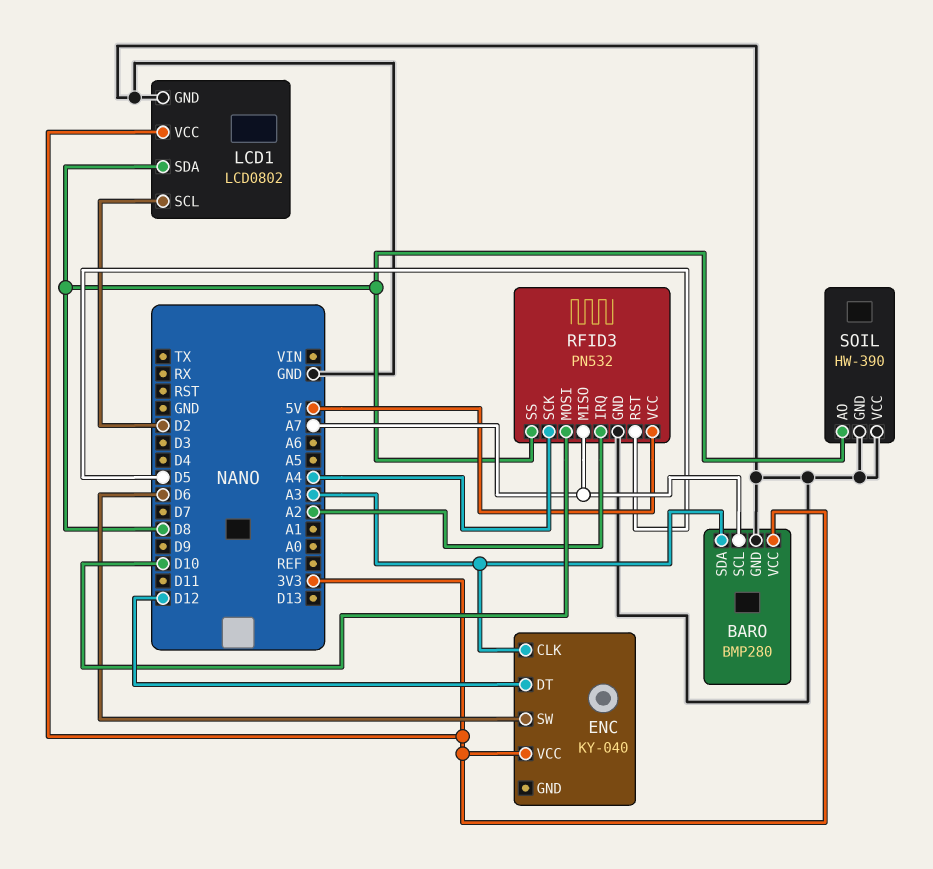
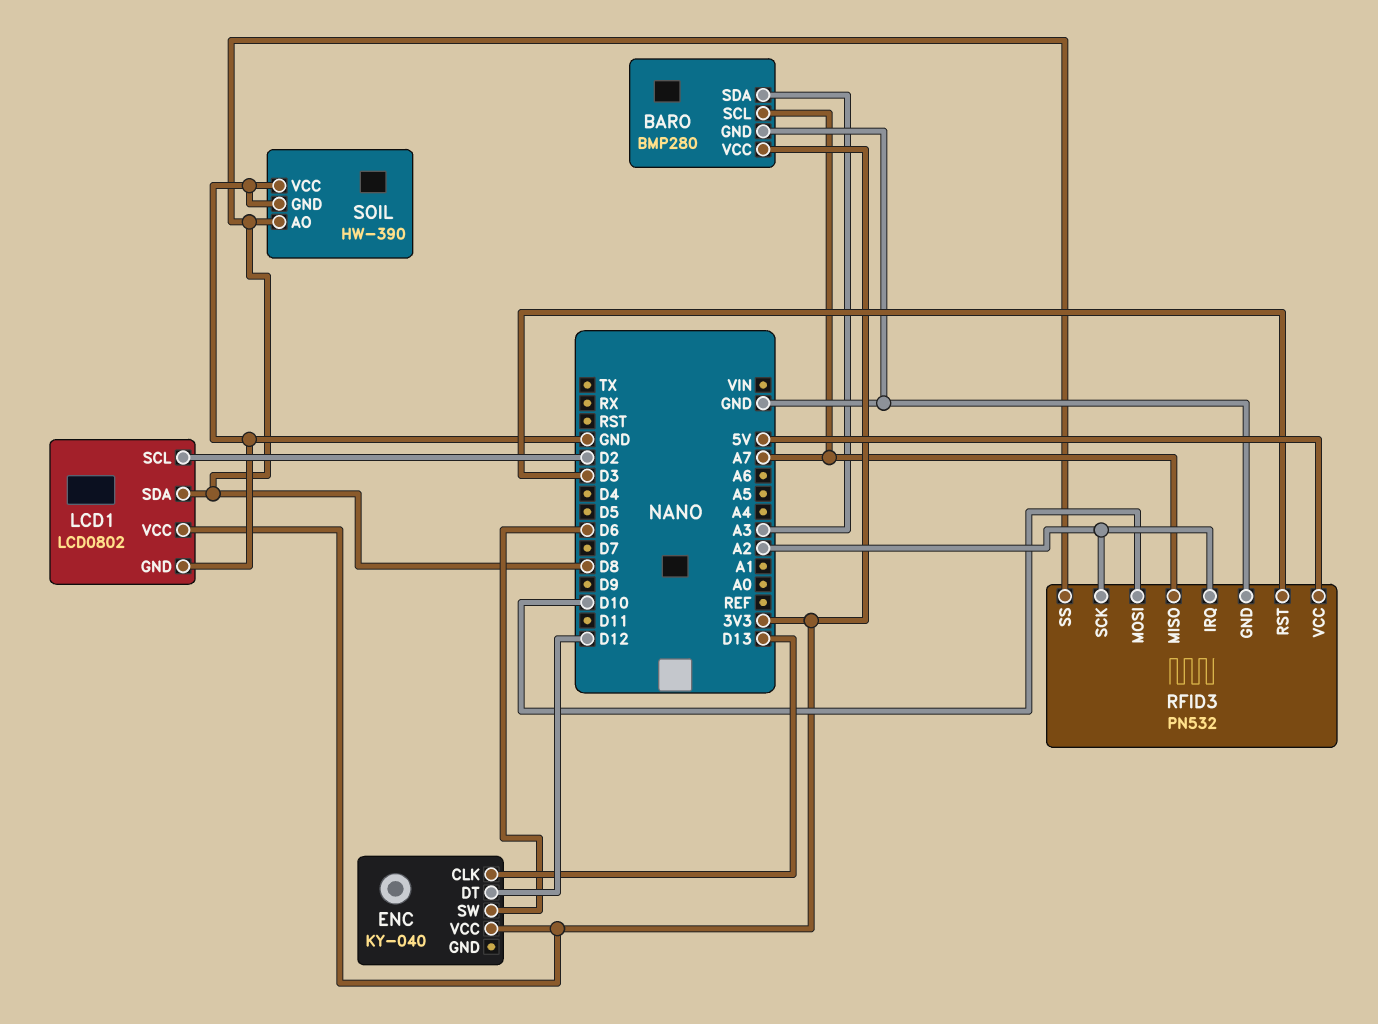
ENC pin CLK: A3 -> D13
RFID3 pin RST: D5 -> D3
RFID3 pin SCK: A4 -> A2

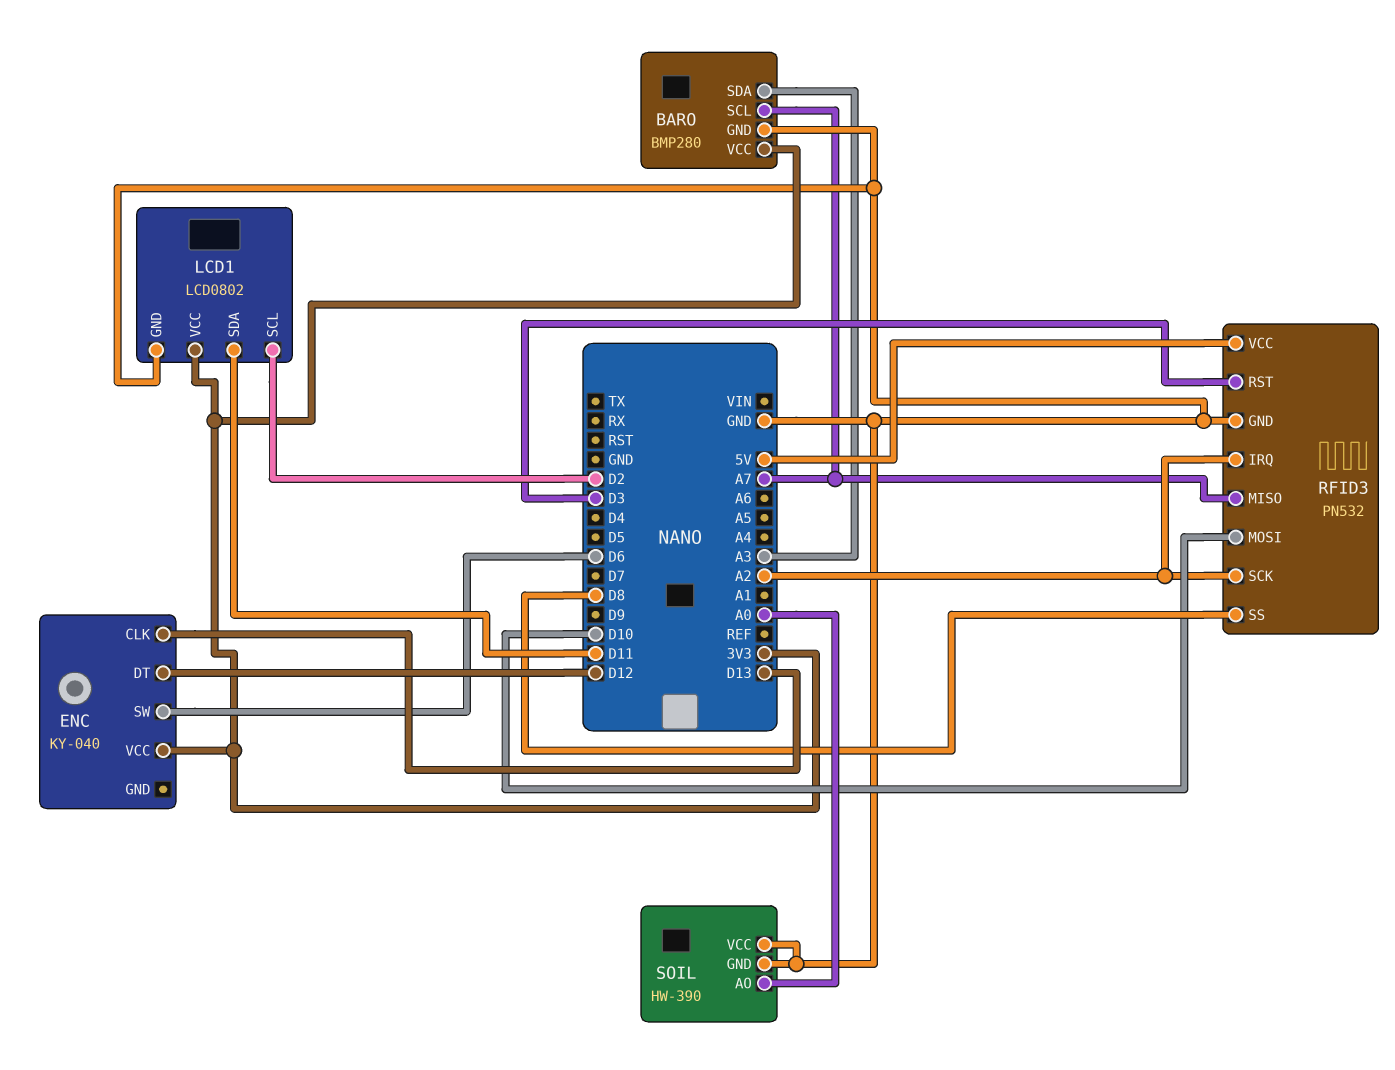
LCD1 pin SDA: D8 -> D11
SOIL pin AO: D8 -> A0

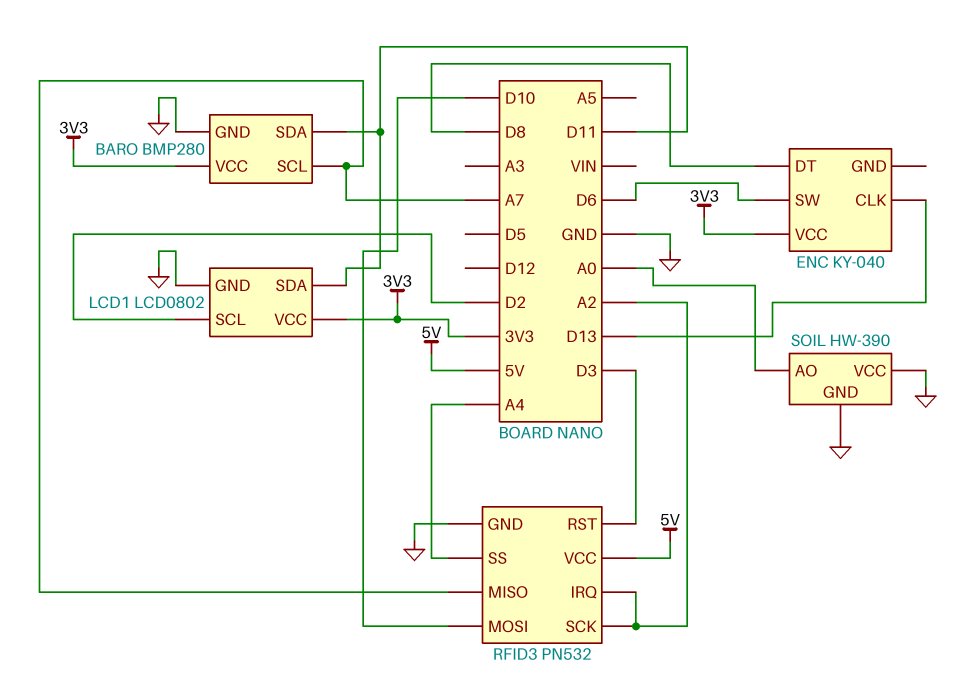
BARO pin SDA: A3 -> D11
ENC pin DT: D12 -> D8
RFID3 pin SS: D8 -> A4

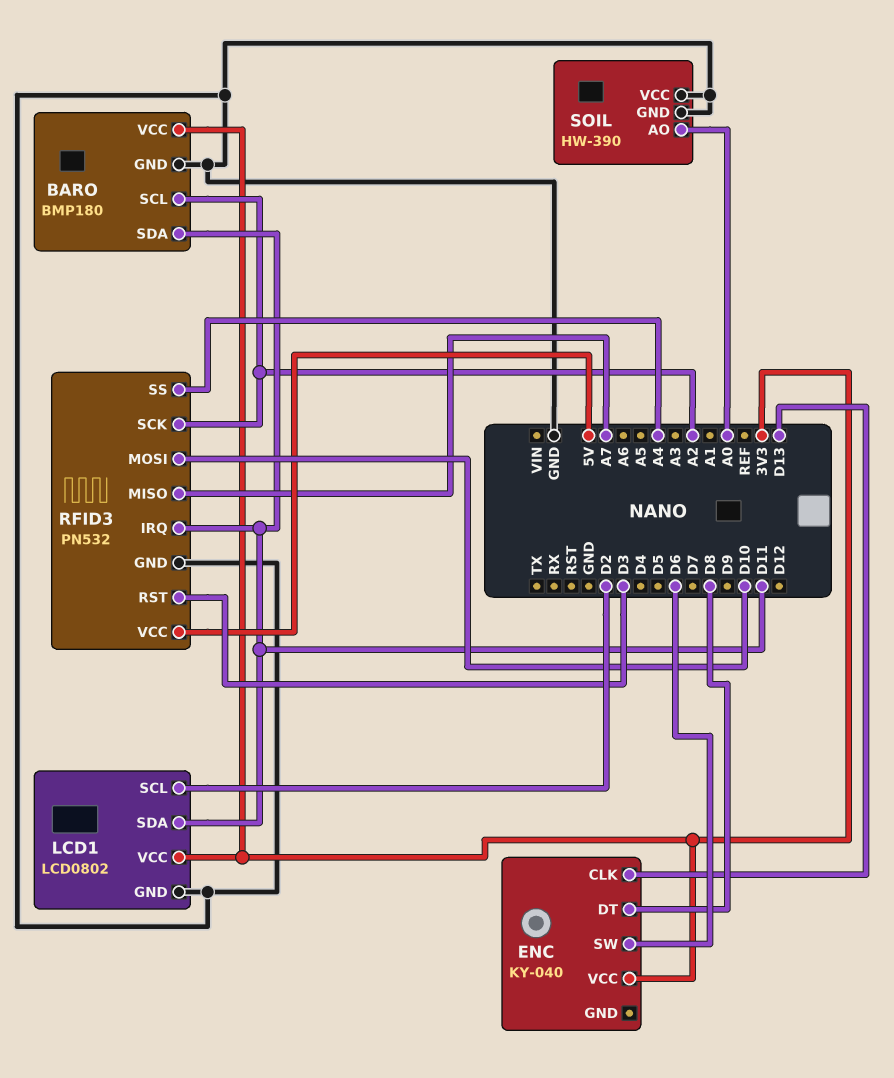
BARO: BMP280 -> BMP180
BARO pin SCL: A7 -> A2
RFID3 pin IRQ: A2 -> D11

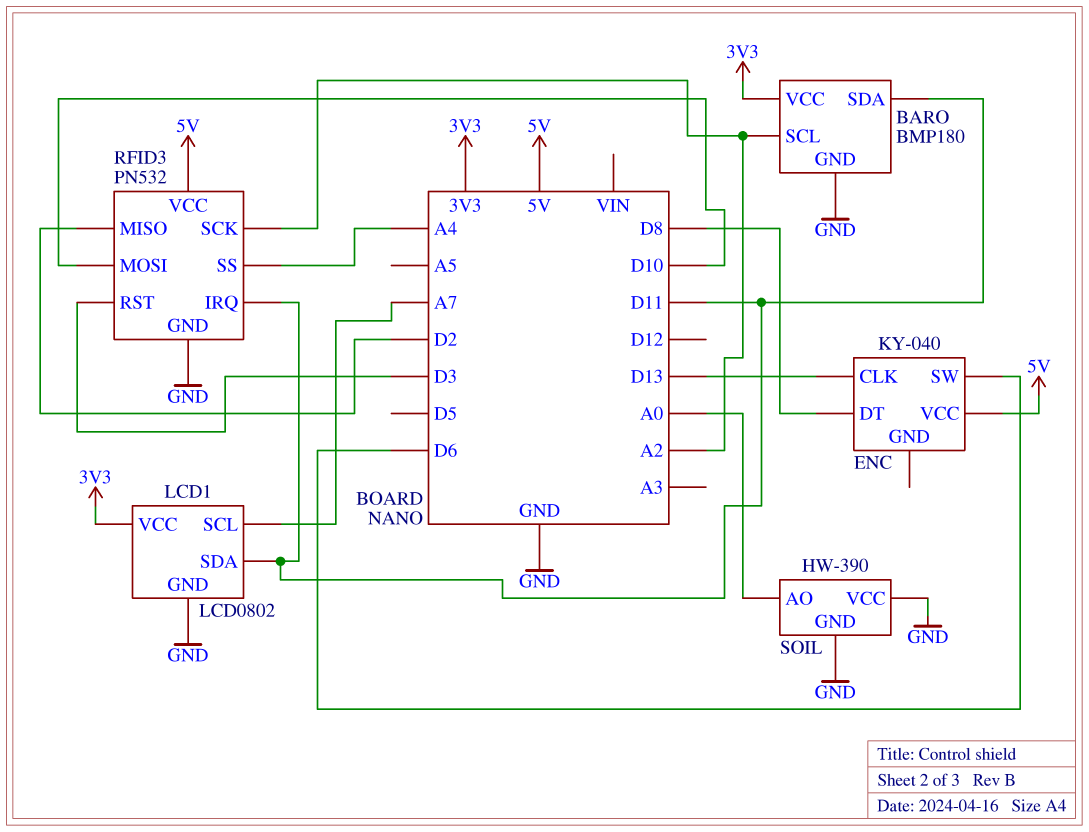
ENC pin VCC: 3V3 -> 5V
LCD1 pin SCL: D2 -> A7
RFID3 pin MISO: A7 -> D2

